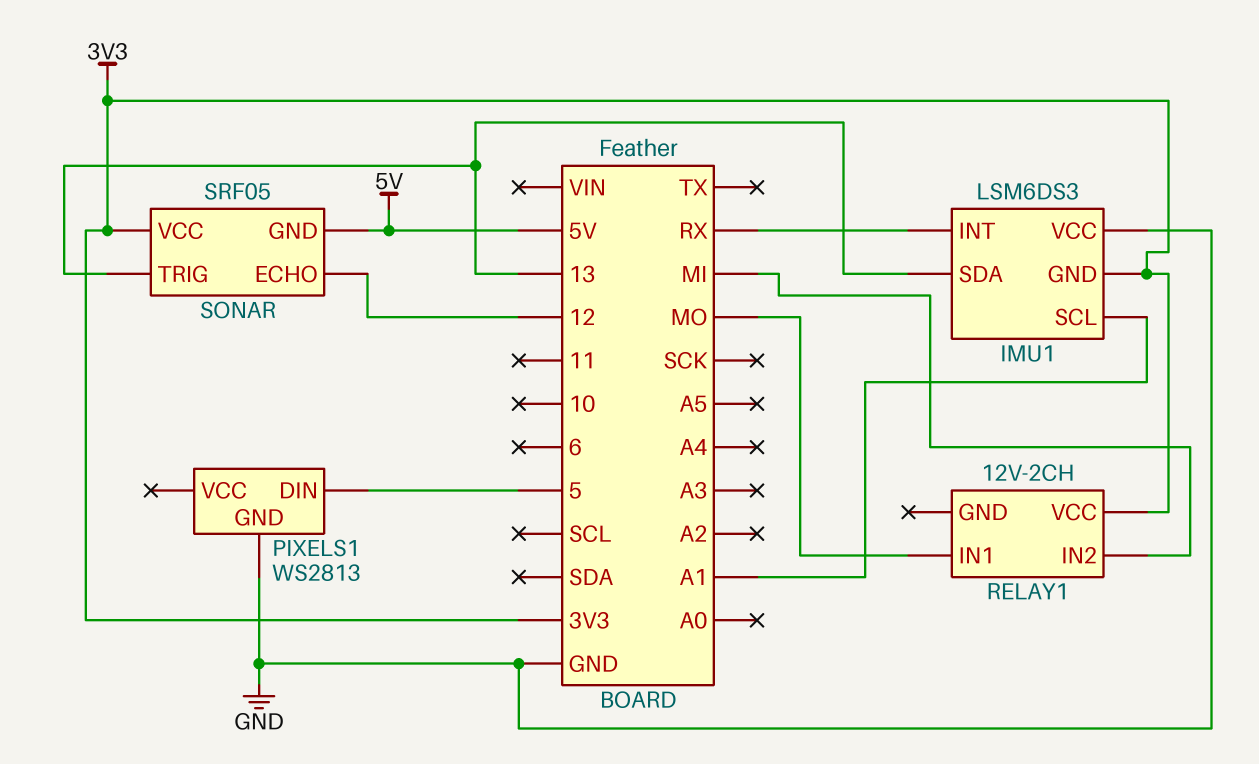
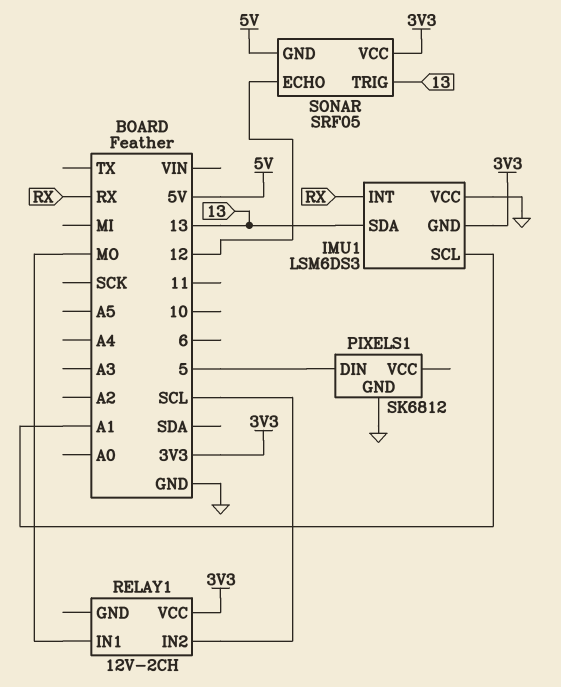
PIXELS1: WS2813 -> SK6812
RELAY1 pin IN2: MI -> SCL

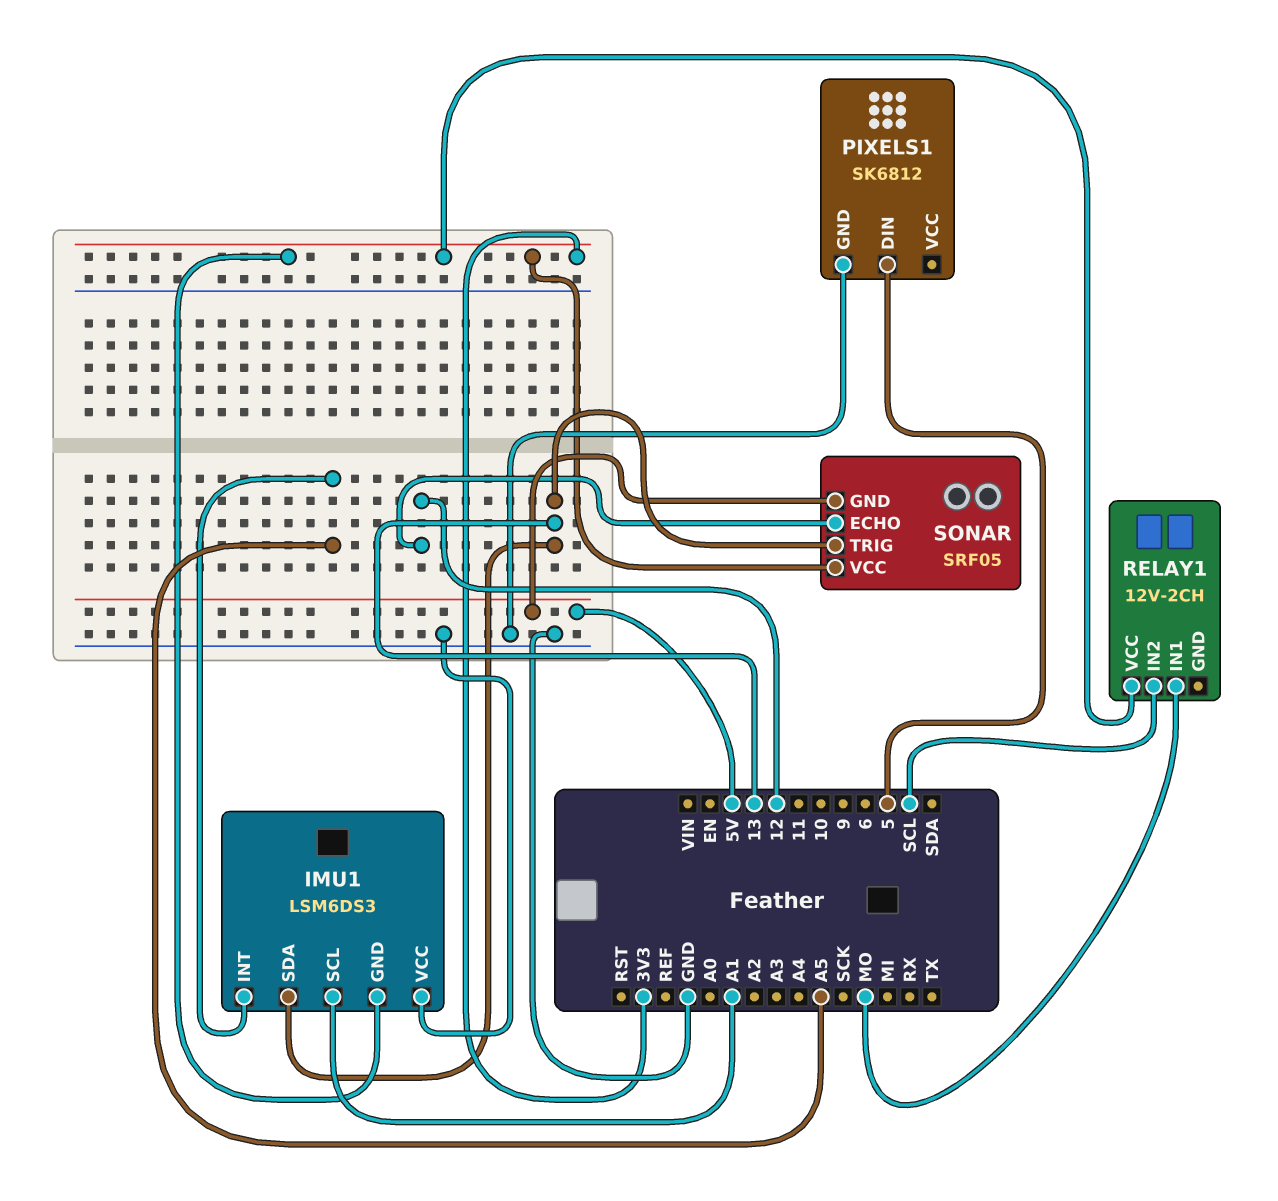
IMU1 pin INT: RX -> A5

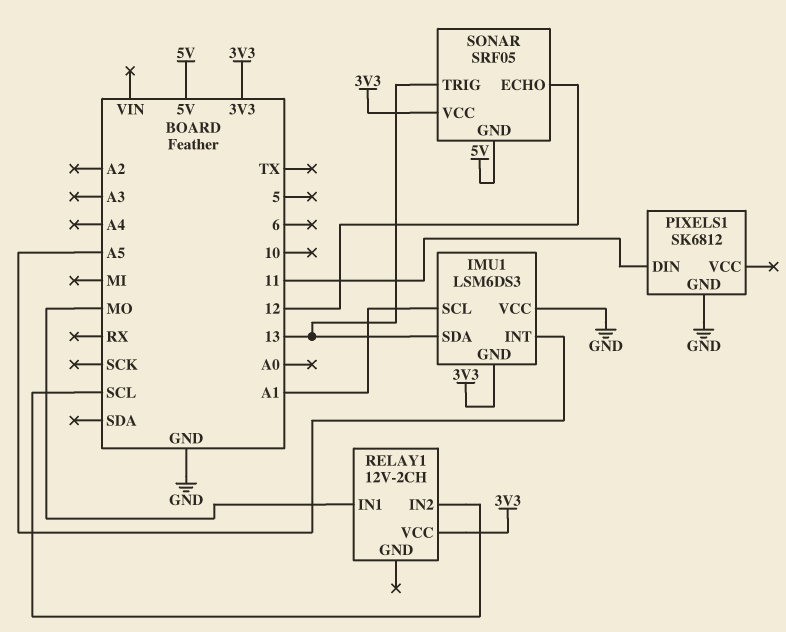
PIXELS1 pin DIN: 5 -> 11

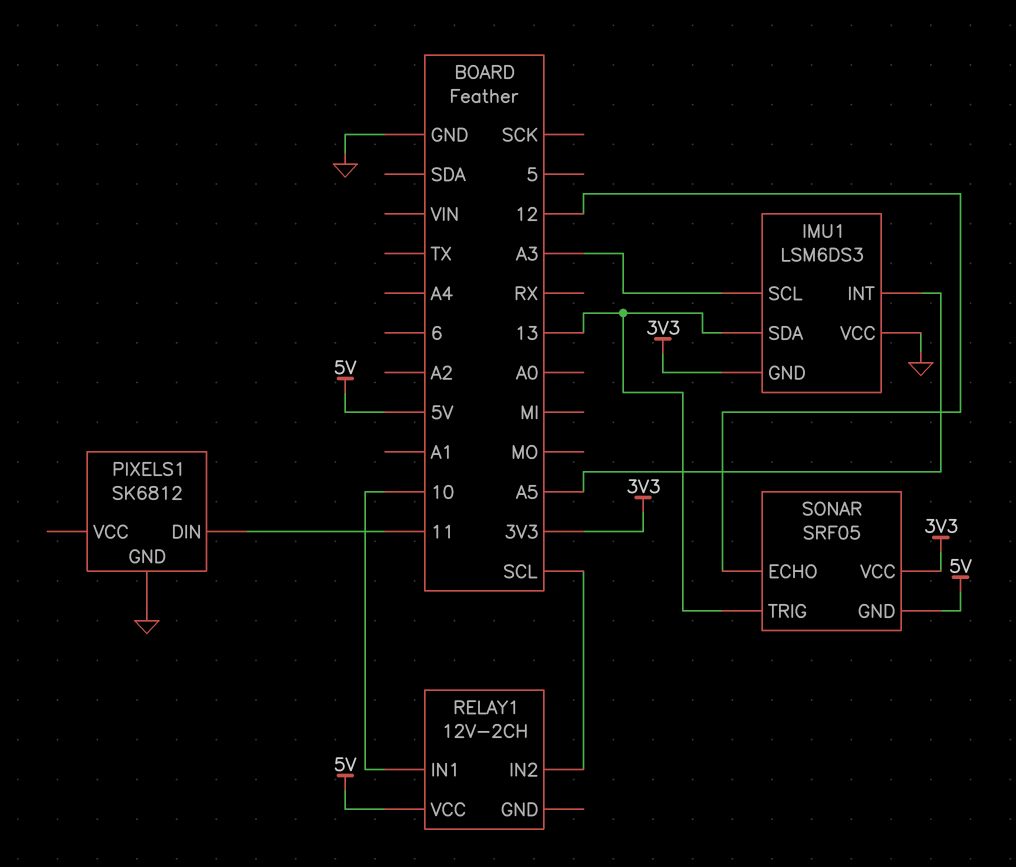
IMU1 pin SCL: A1 -> A3
RELAY1 pin IN1: MO -> 10
RELAY1 pin VCC: 3V3 -> 5V

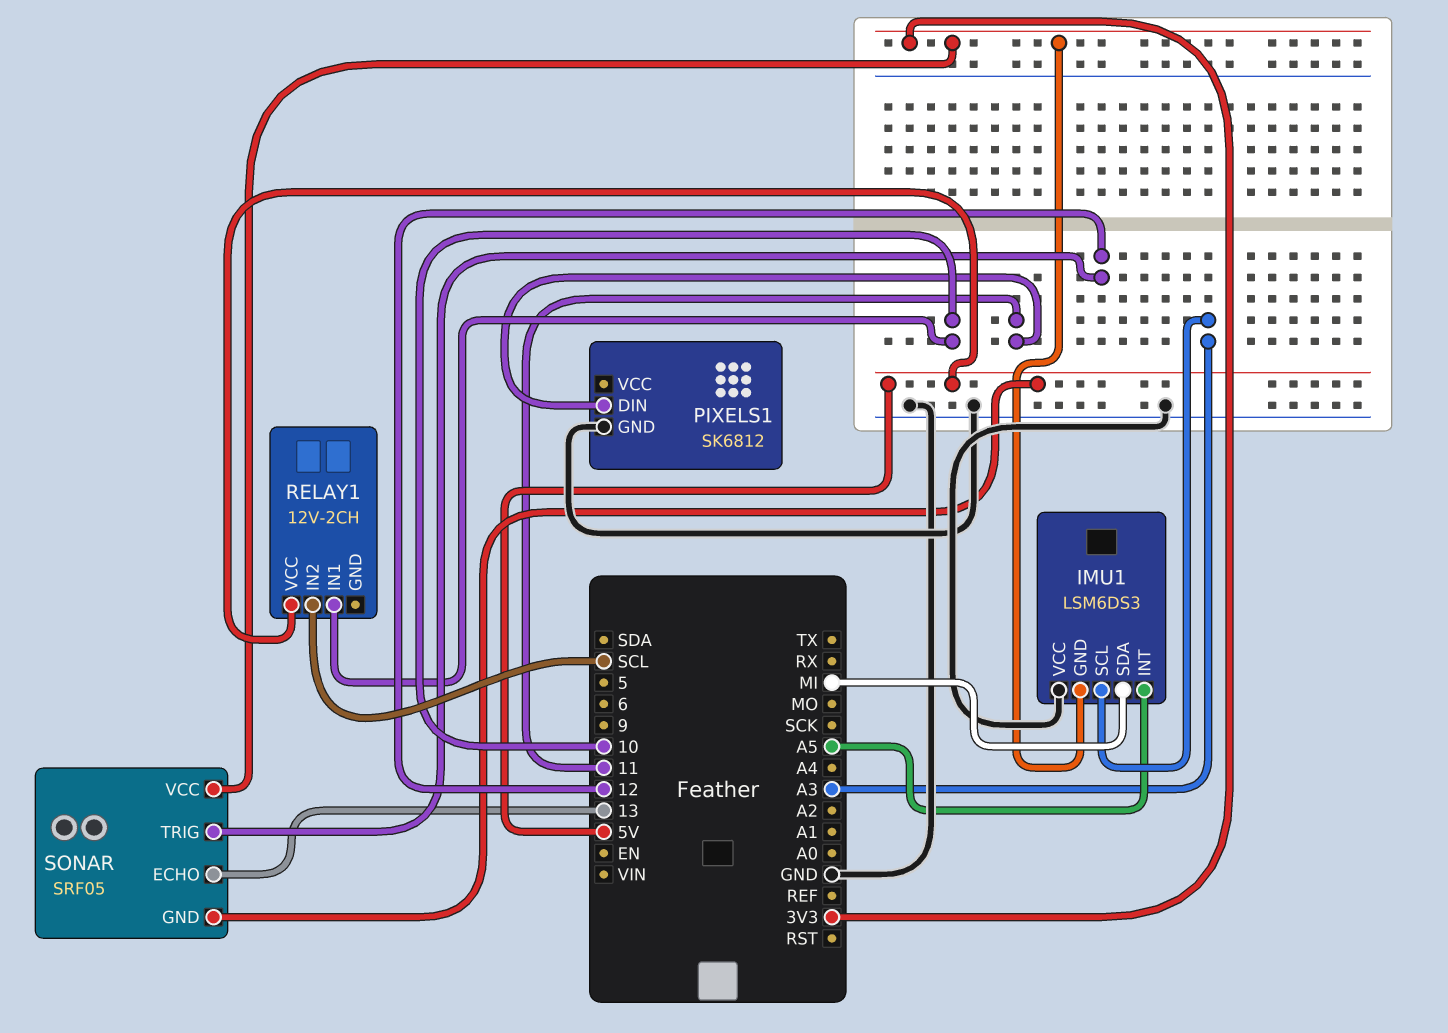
IMU1 pin SDA: 13 -> MI
SONAR pin ECHO: 12 -> 13
SONAR pin TRIG: 13 -> 12

